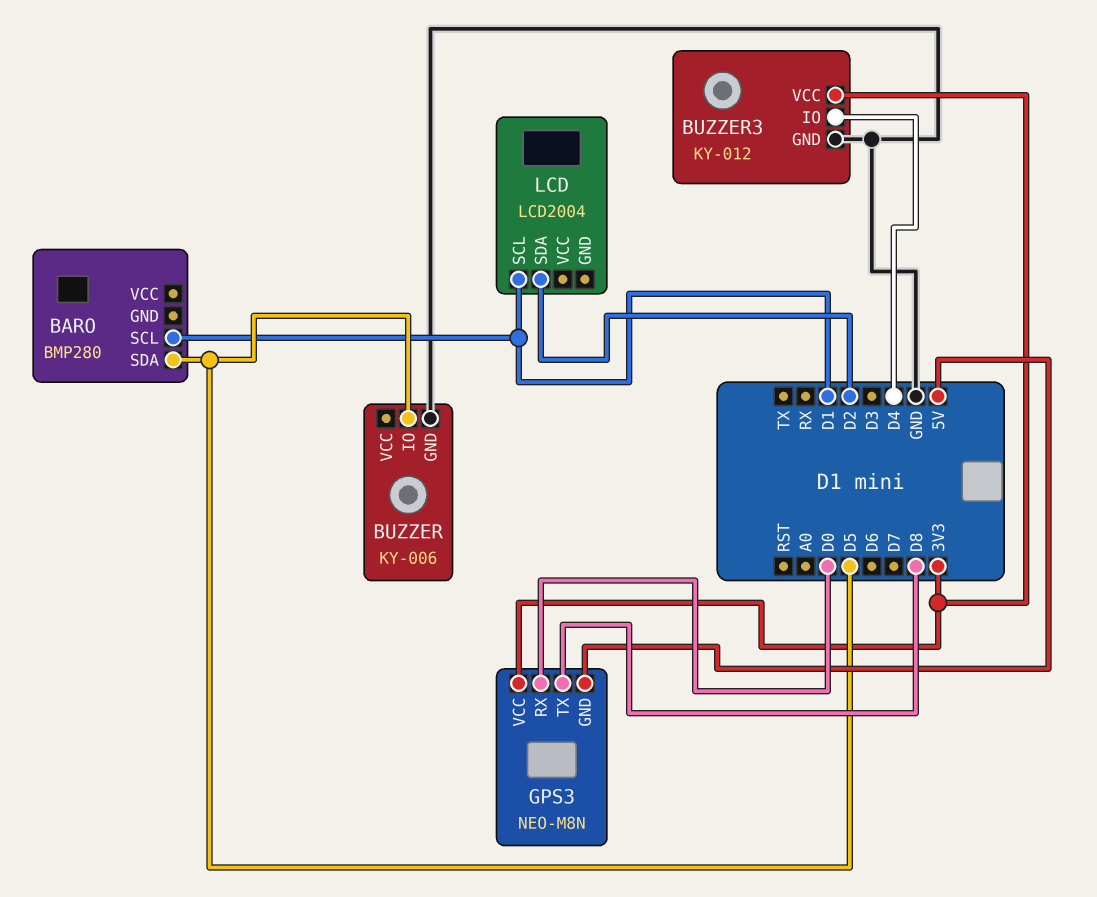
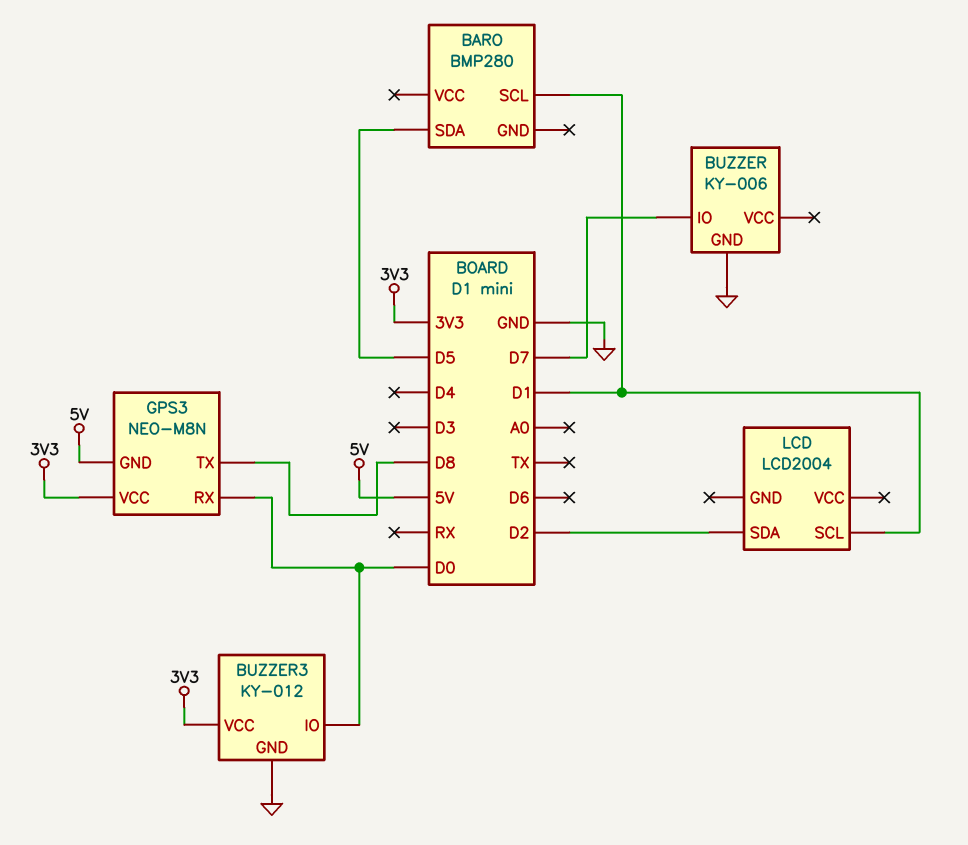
BUZZER pin IO: D5 -> D7
BUZZER3 pin IO: D4 -> D0

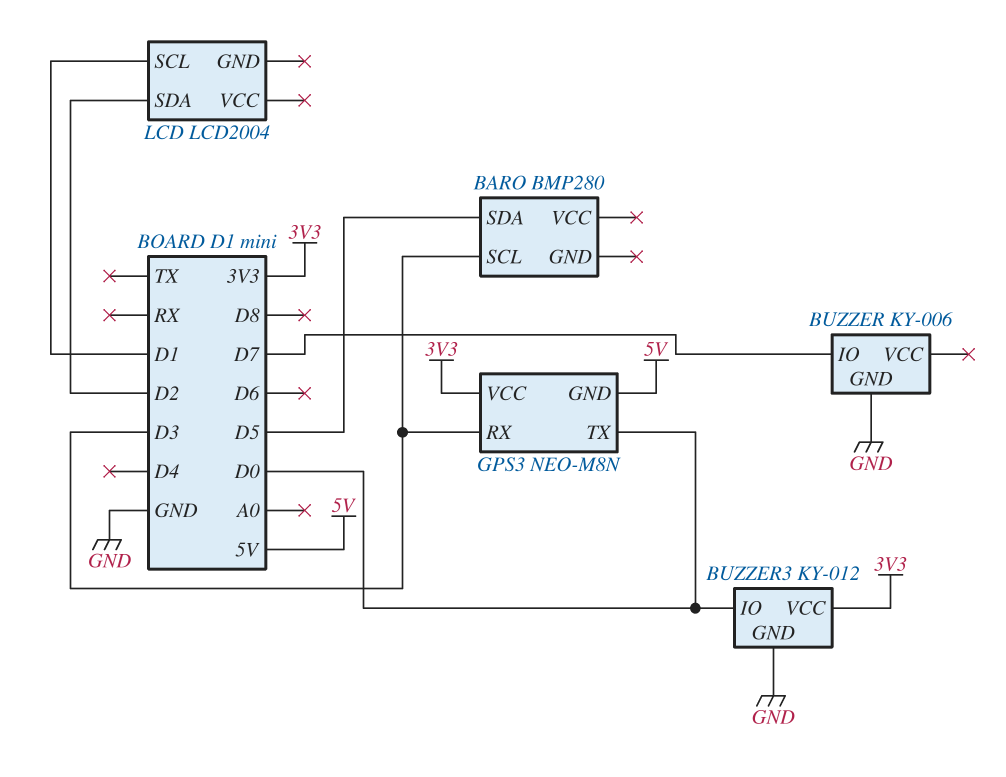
BARO pin SCL: D1 -> D3
GPS3 pin RX: D0 -> D3
GPS3 pin TX: D8 -> D0

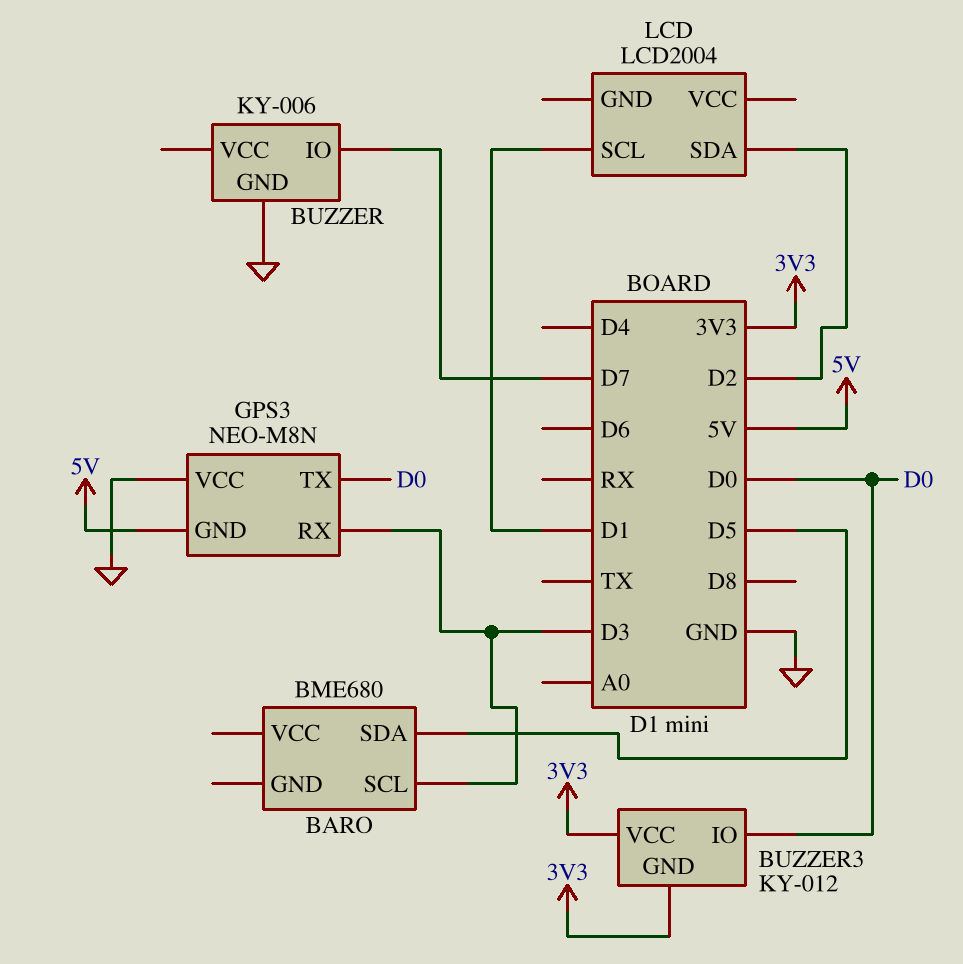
BARO: BMP280 -> BME680
BUZZER3 pin GND: GND -> 3V3
GPS3 pin VCC: 3V3 -> GND

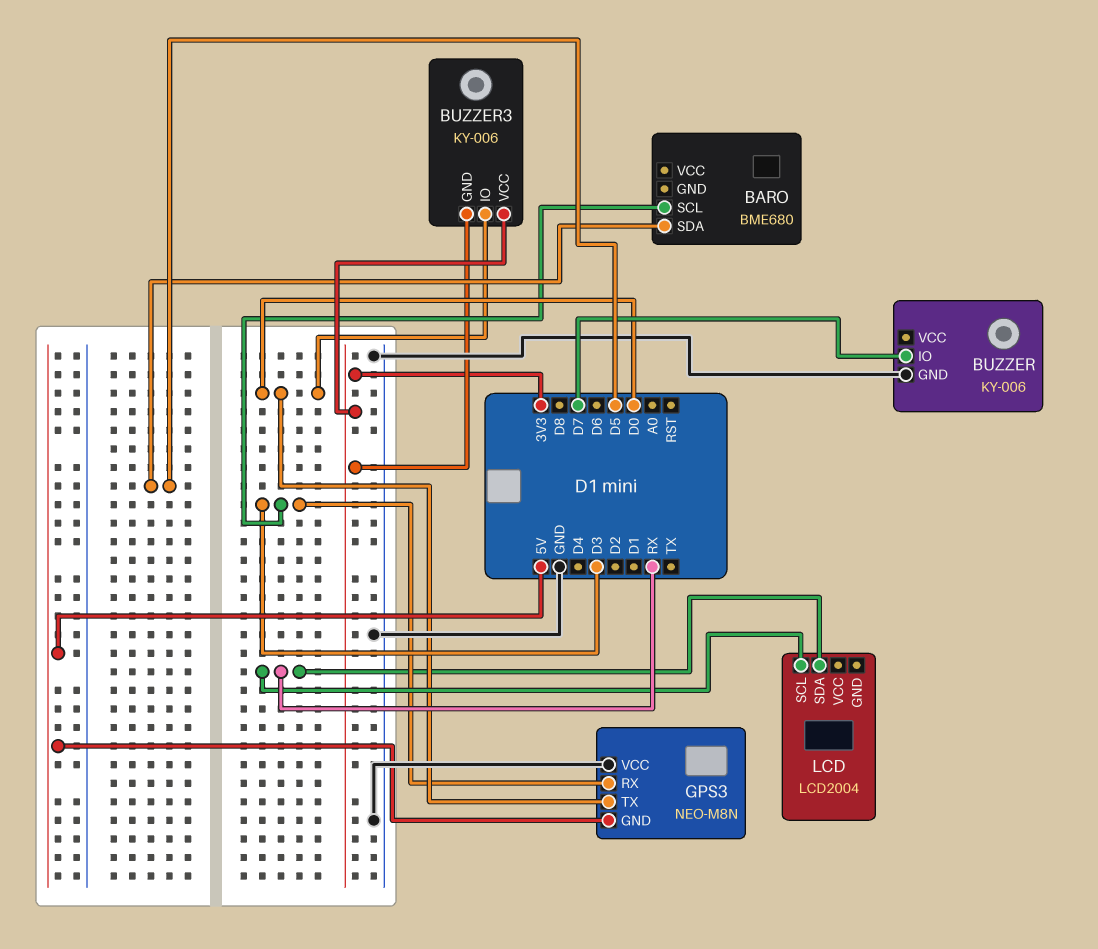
BUZZER3: KY-012 -> KY-006
LCD pin SCL: D1 -> RX
LCD pin SDA: D2 -> RX

